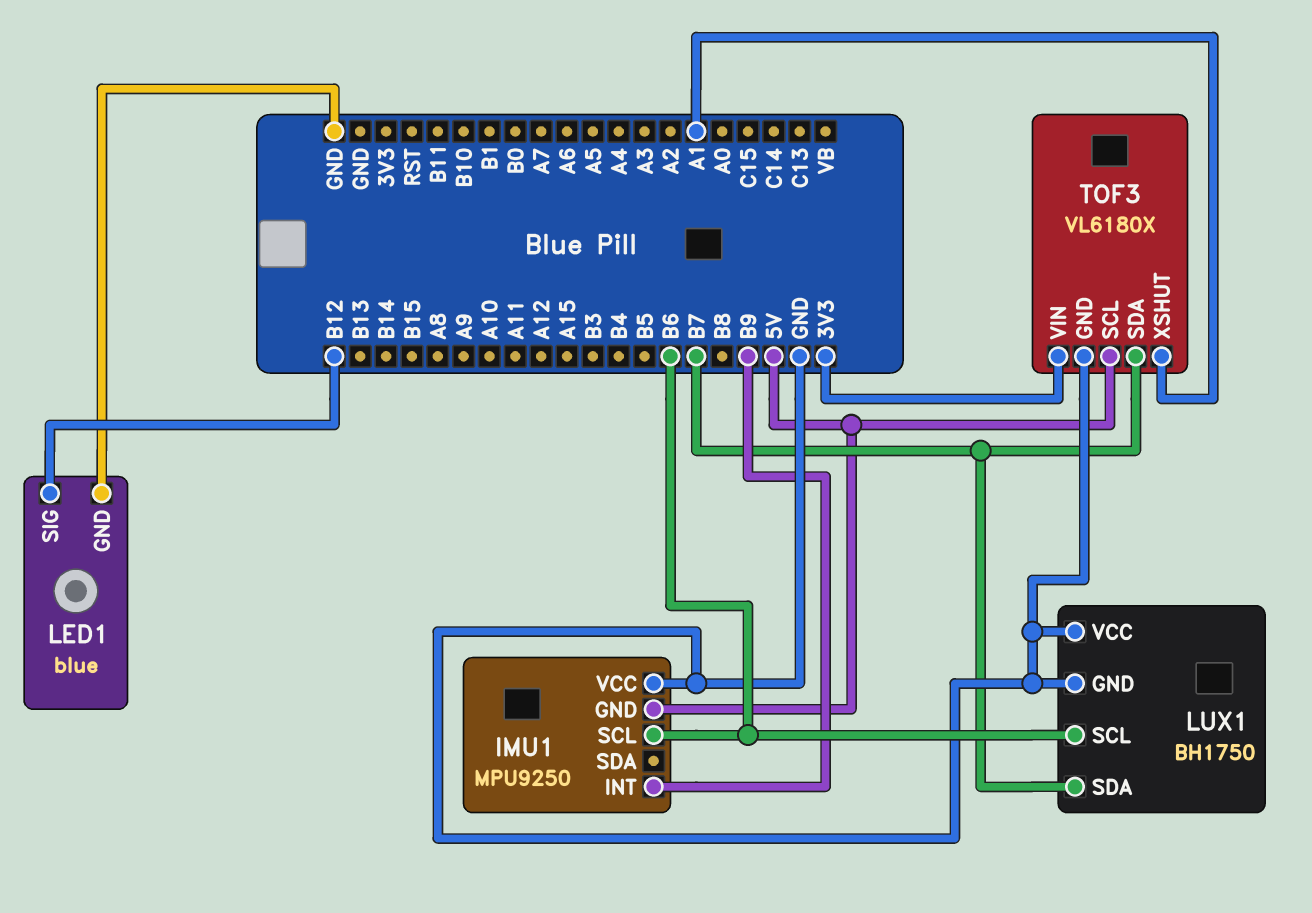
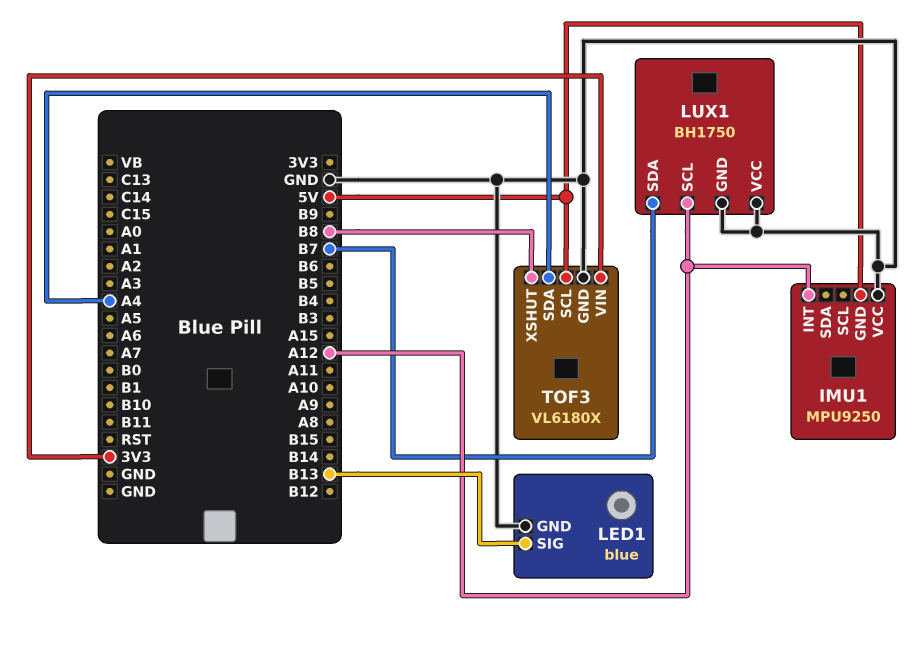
IMU1 pin INT: B9 -> A12
IMU1 pin SCL: B6 -> none
LED1 pin SIG: B12 -> B13
LUX1 pin SCL: B6 -> A12
TOF3 pin SDA: B7 -> A4
TOF3 pin XSHUT: A1 -> B8

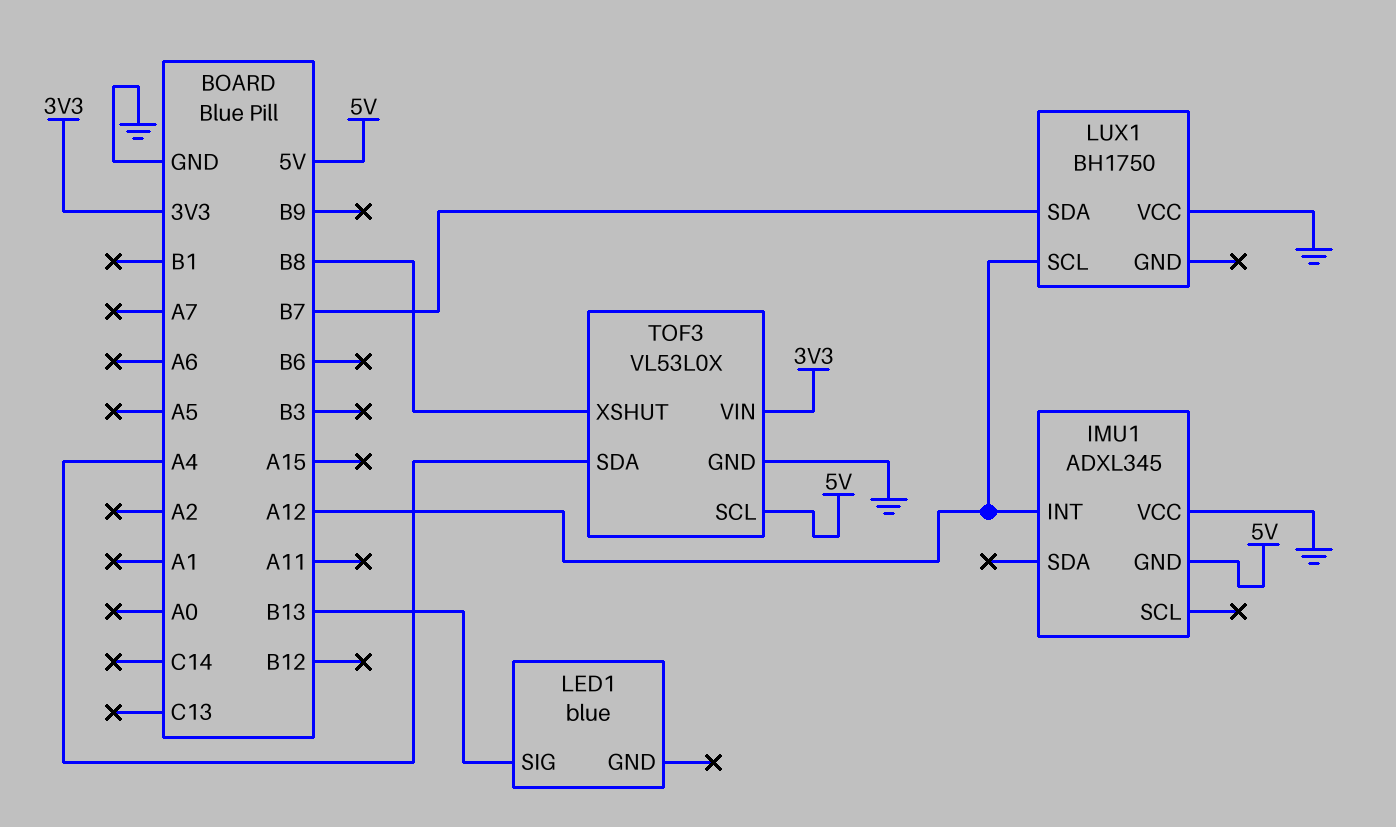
IMU1: MPU9250 -> ADXL345
LED1 pin GND: GND -> none
LUX1 pin GND: GND -> none
TOF3: VL6180X -> VL53L0X

